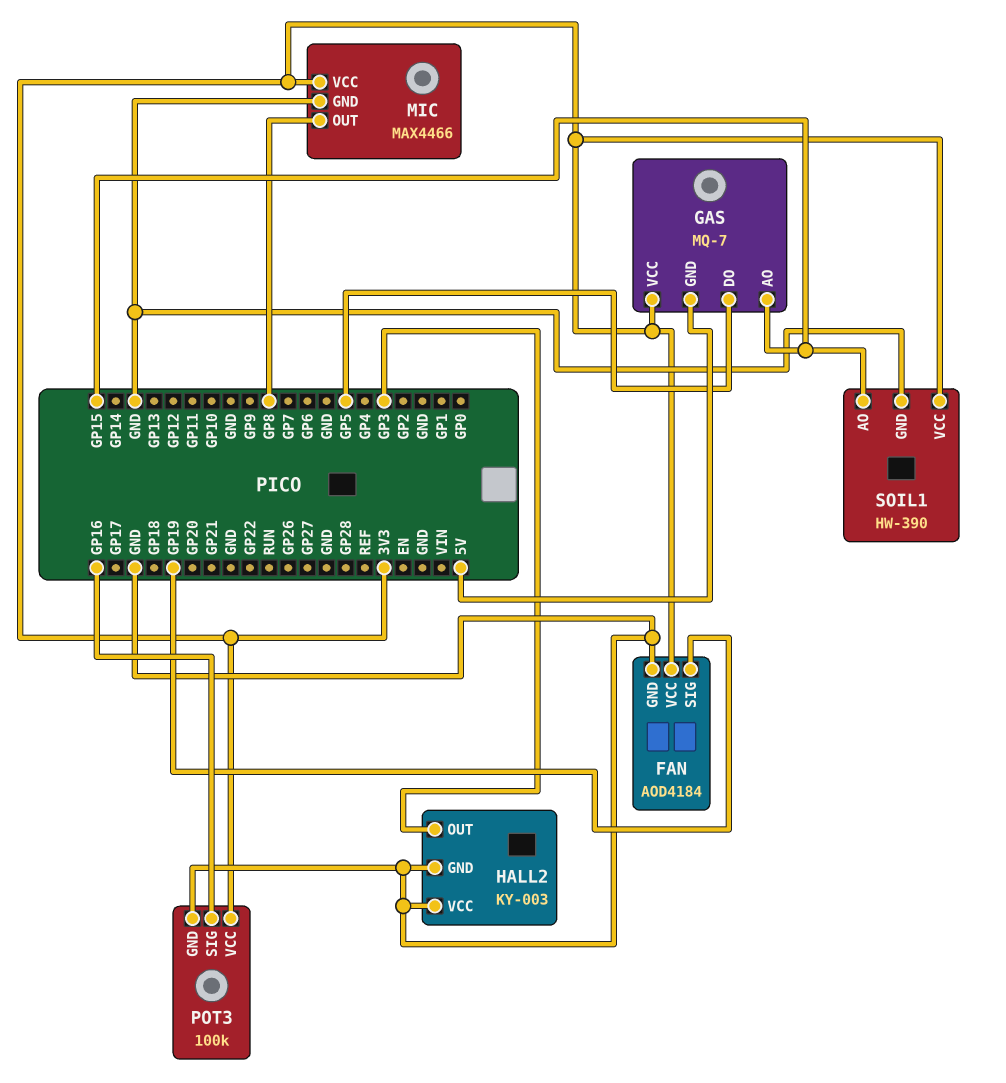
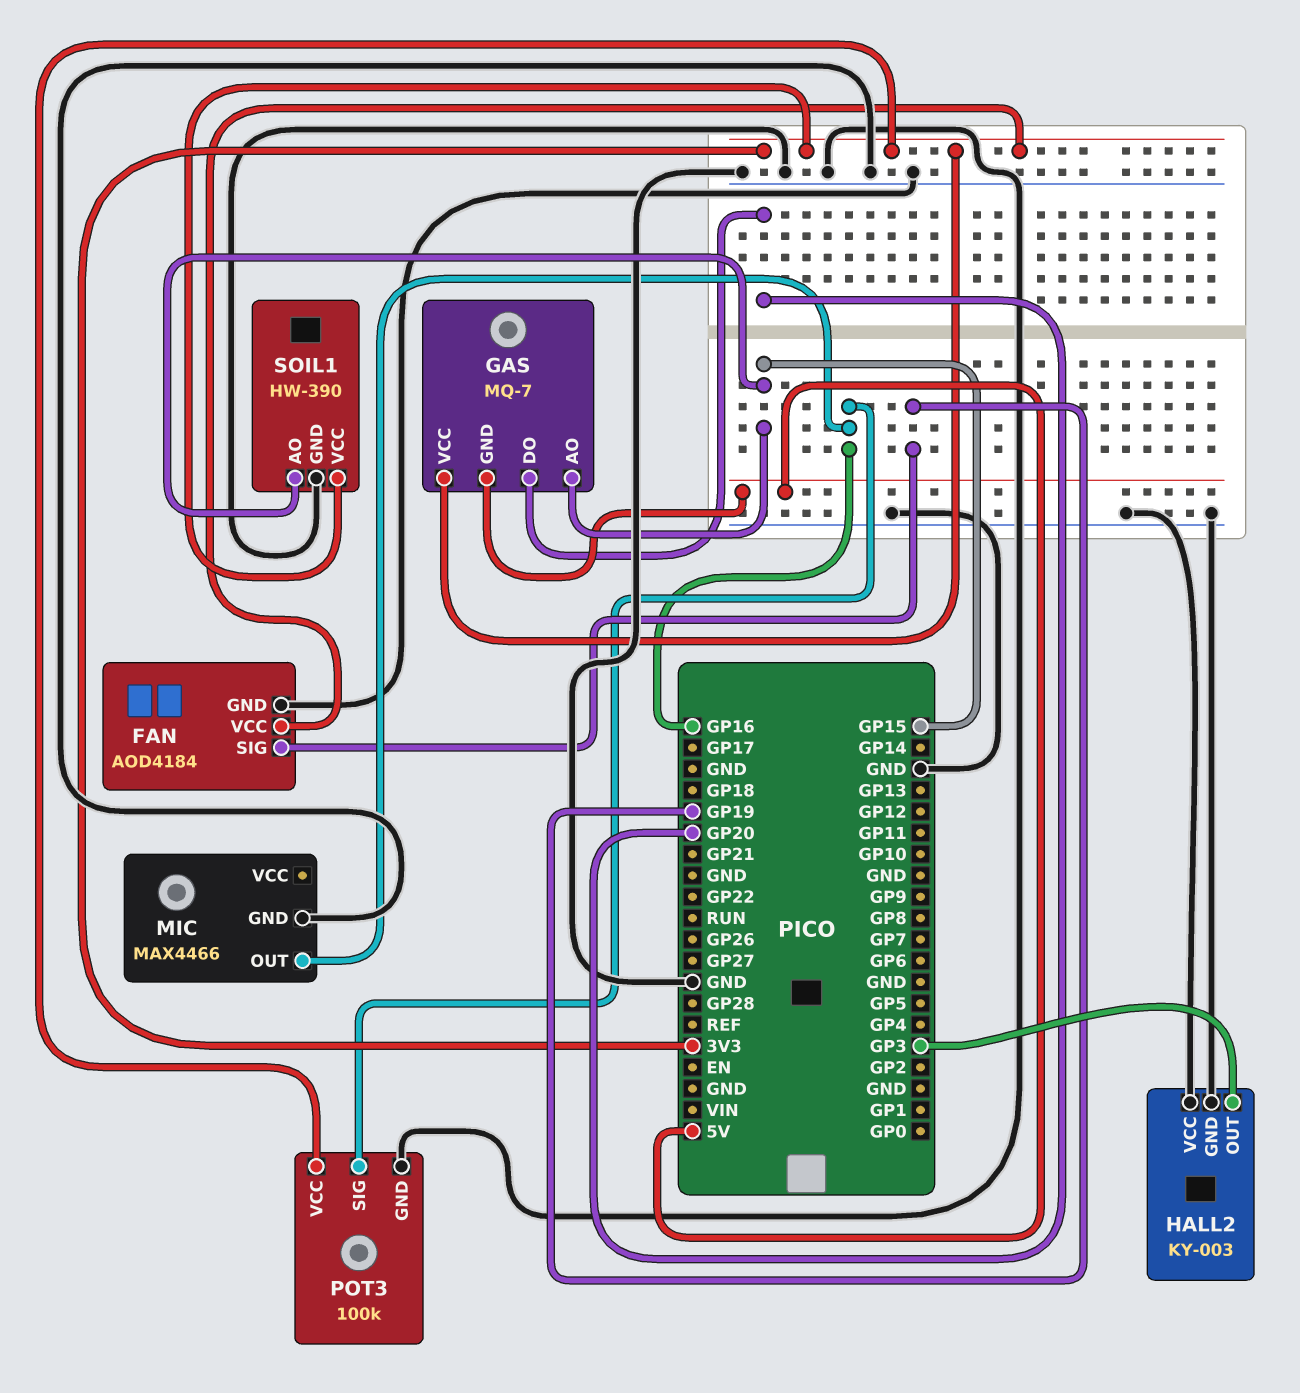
GAS pin DO: GP5 -> GP20
MIC pin OUT: GP8 -> GP16
MIC pin VCC: 3V3 -> none

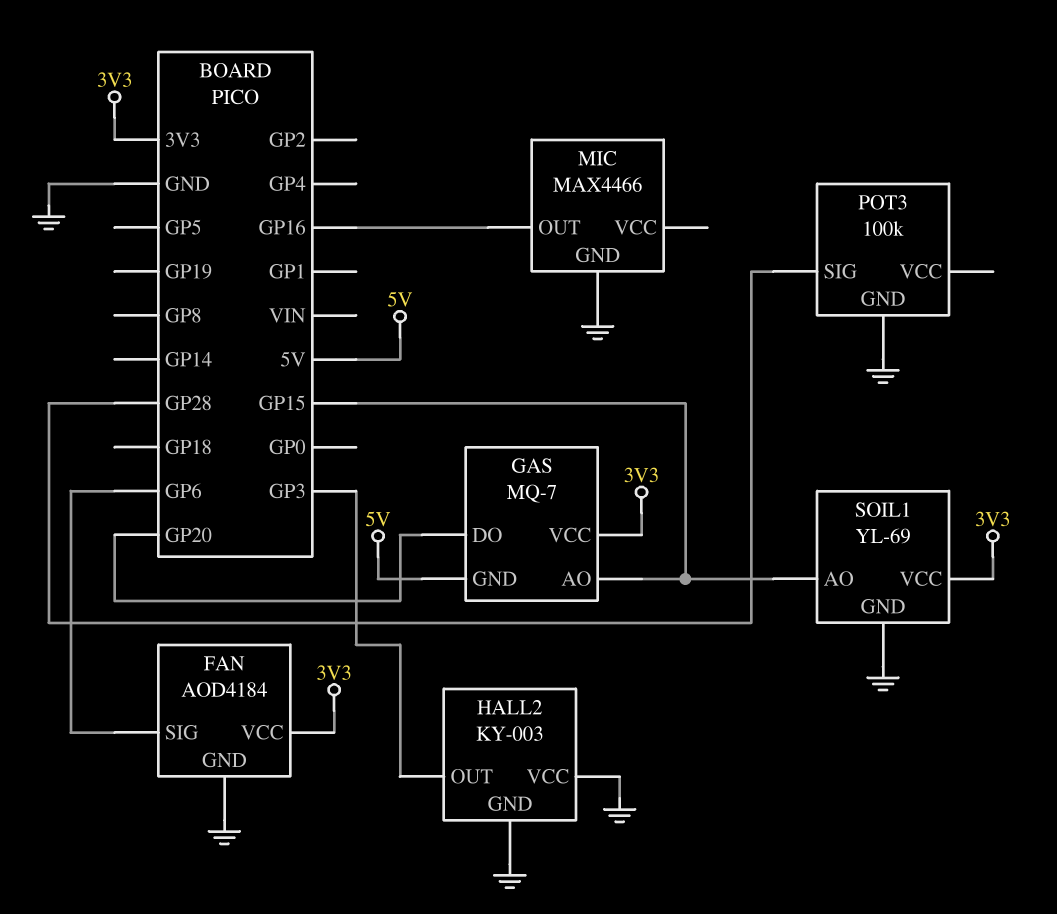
FAN pin SIG: GP19 -> GP6
POT3 pin SIG: GP16 -> GP28
POT3 pin VCC: 3V3 -> none
SOIL1: HW-390 -> YL-69

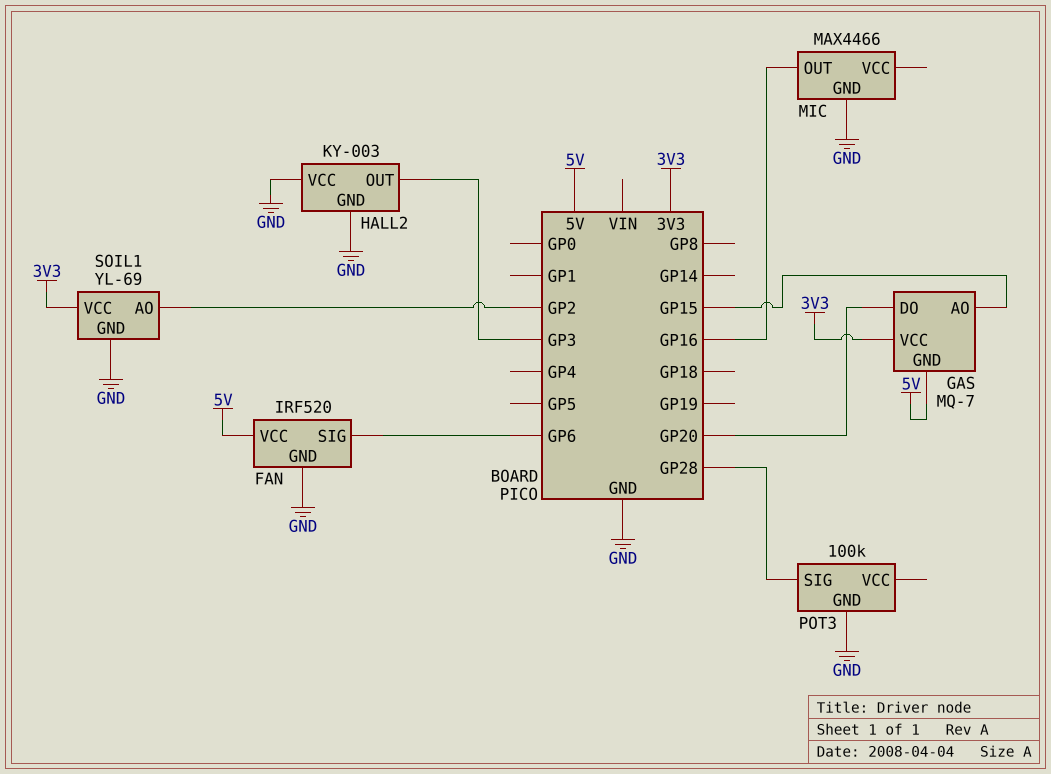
FAN: AOD4184 -> IRF520
FAN pin VCC: 3V3 -> 5V
SOIL1 pin AO: GP15 -> GP2

